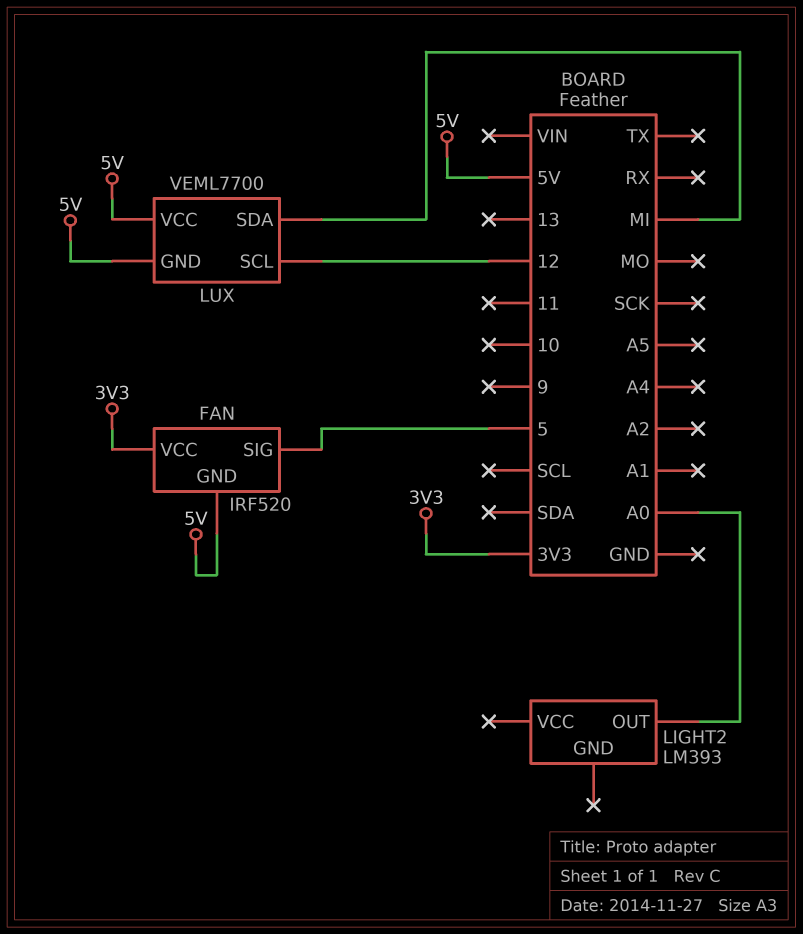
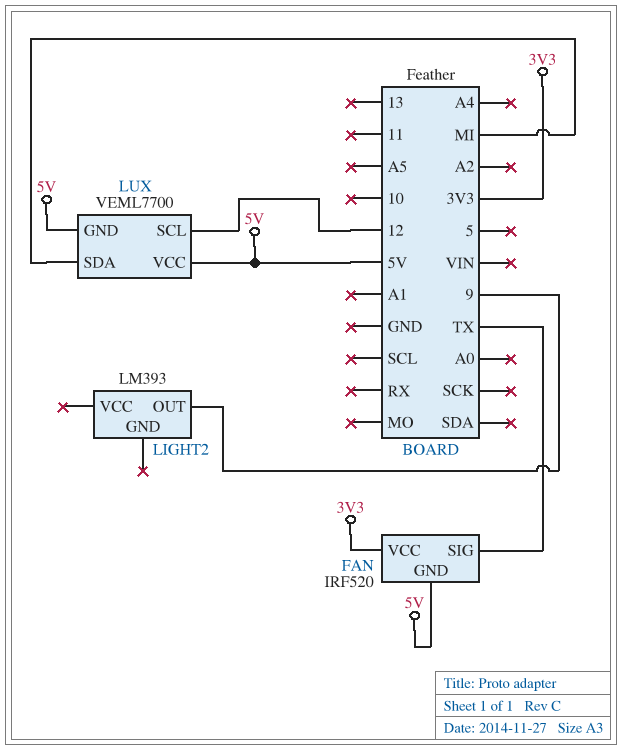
FAN pin SIG: 5 -> TX
LIGHT2 pin OUT: A0 -> 9

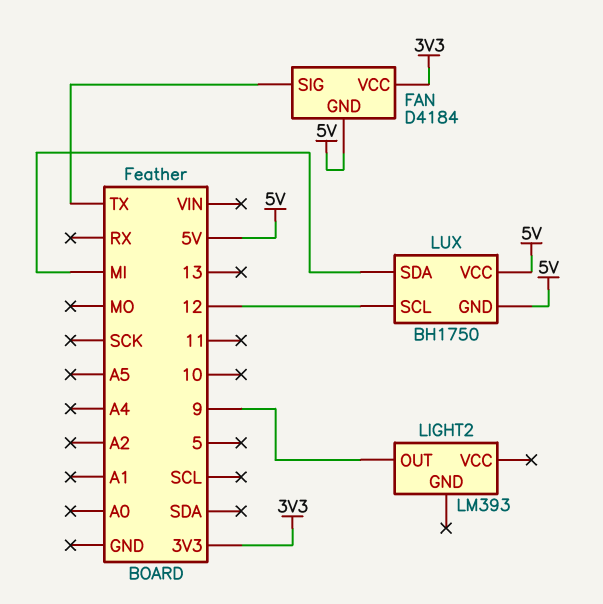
FAN: IRF520 -> D4184
LUX: VEML7700 -> BH1750

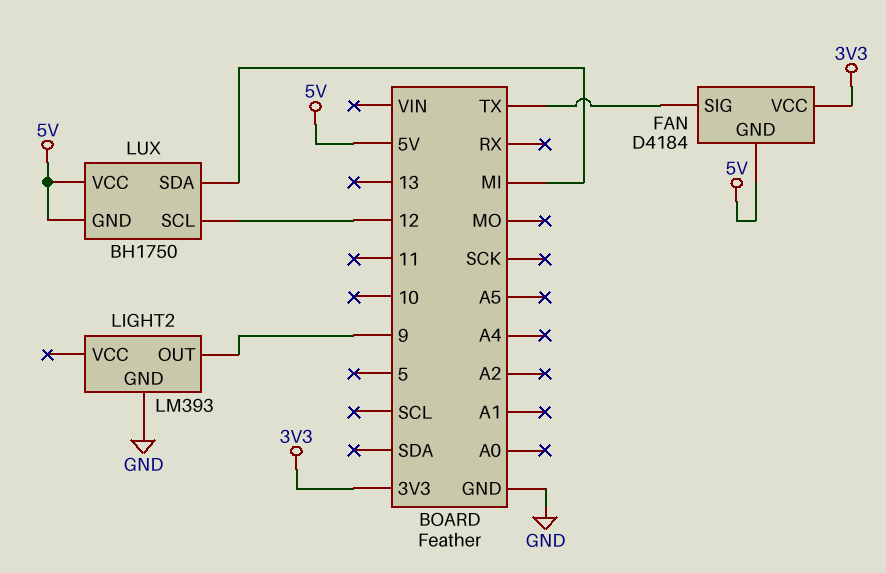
LIGHT2 pin GND: none -> GND

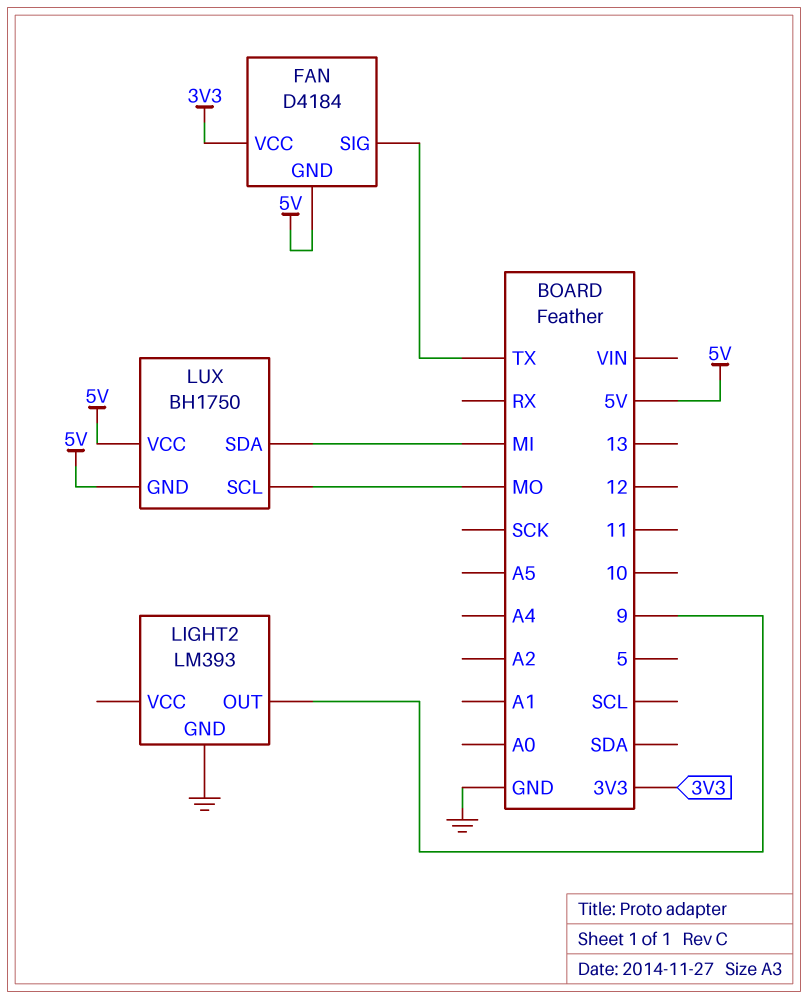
LUX pin SCL: 12 -> MO

